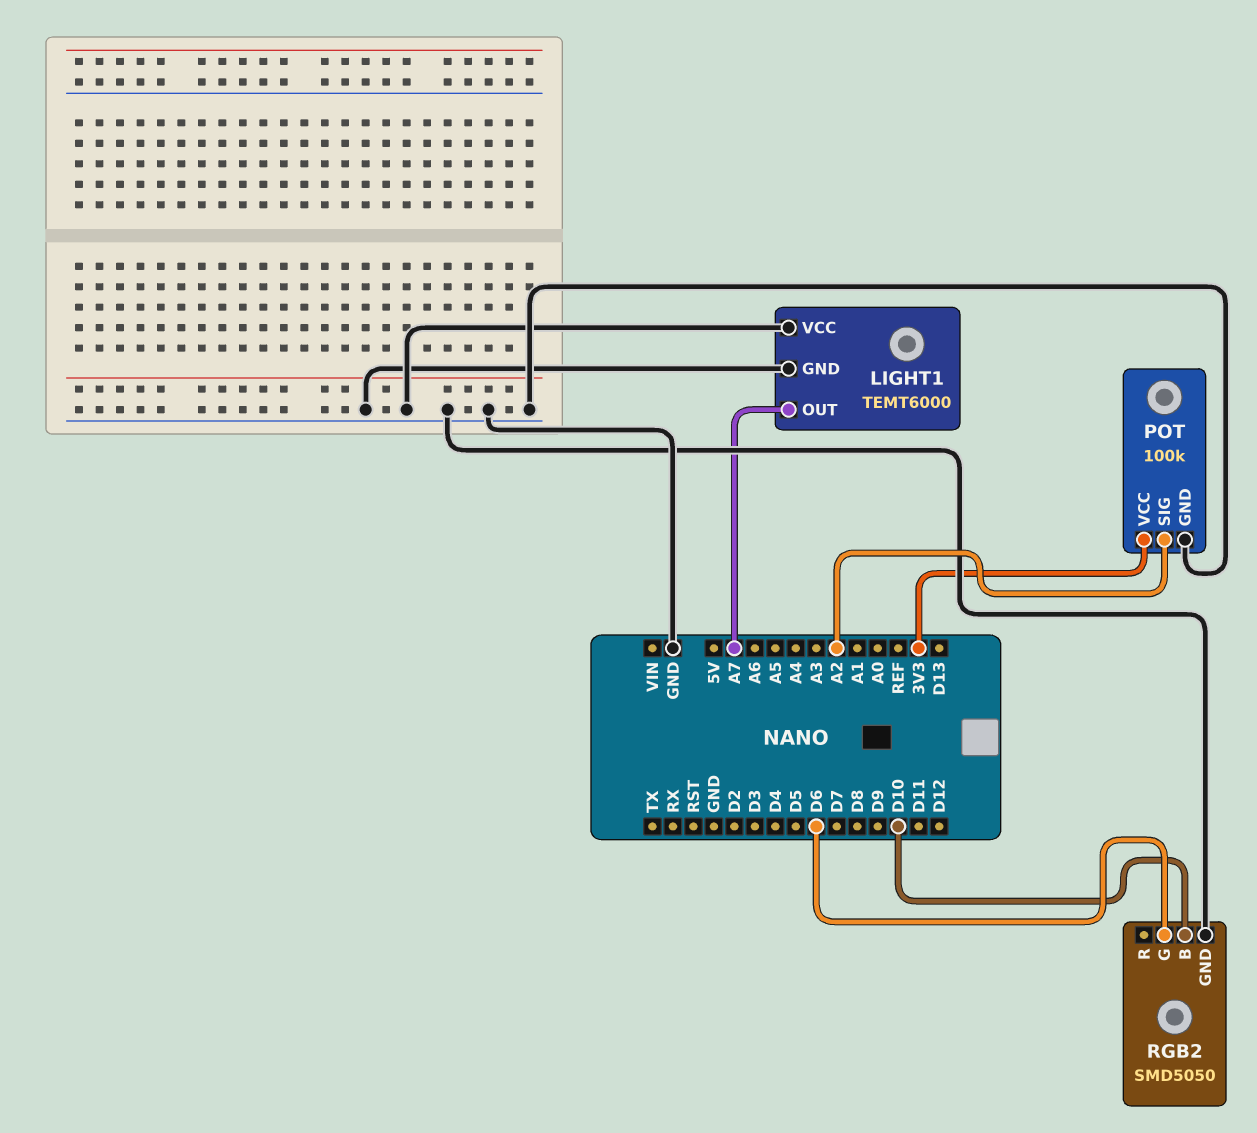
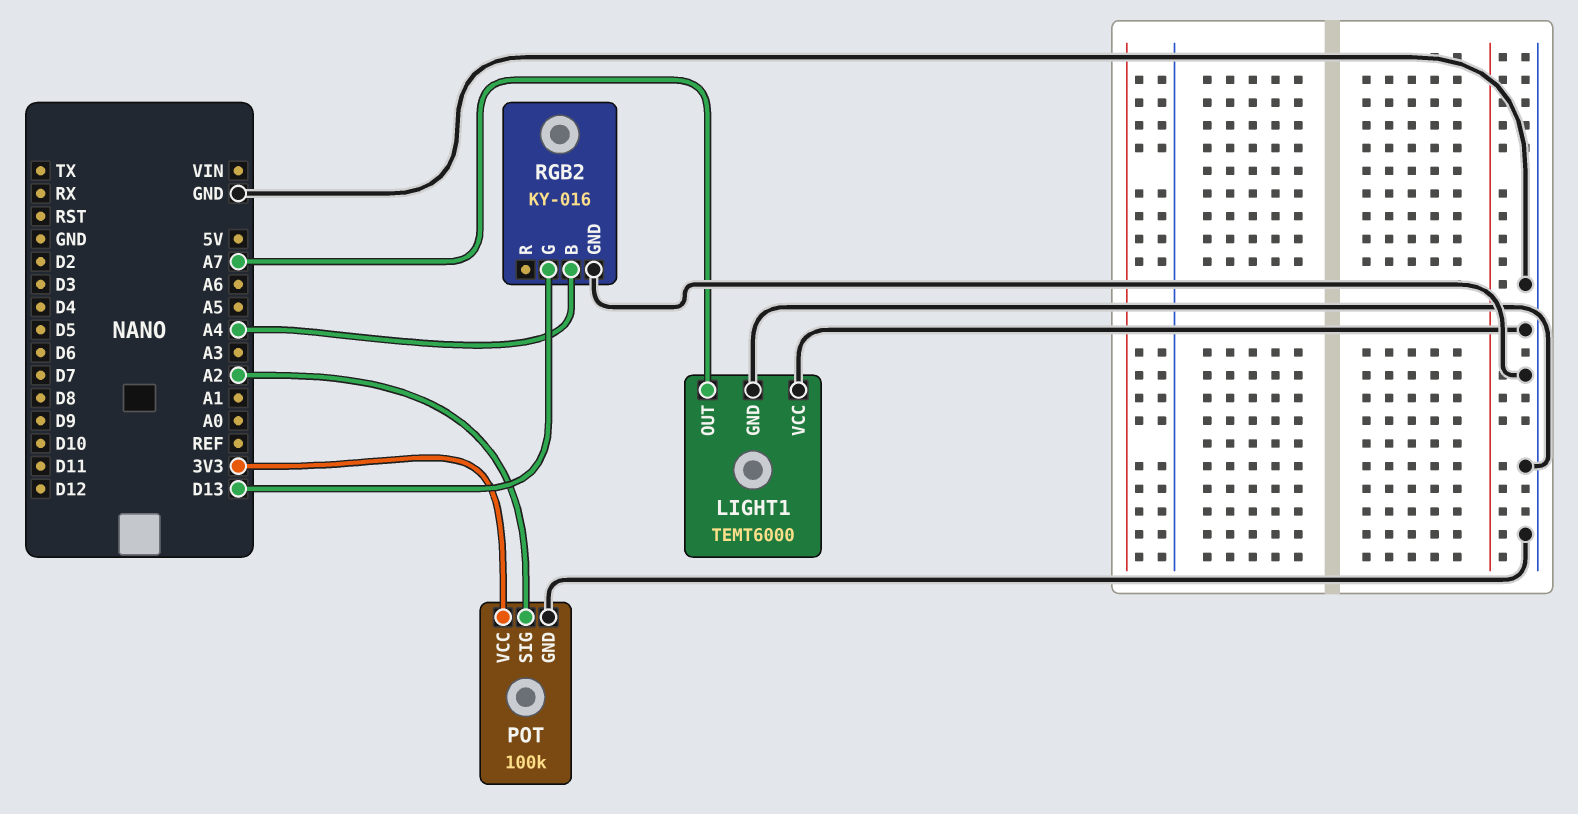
RGB2: SMD5050 -> KY-016
RGB2 pin B: D10 -> A4
RGB2 pin G: D6 -> D13

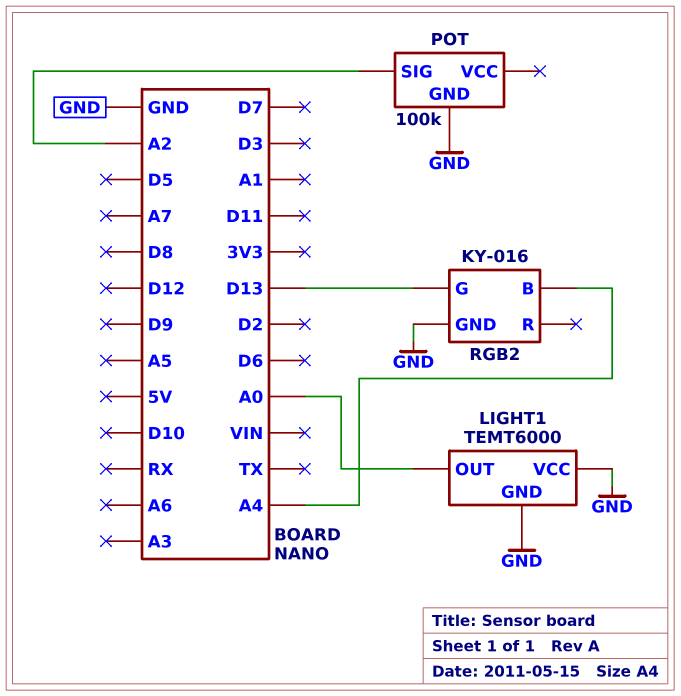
LIGHT1 pin OUT: A7 -> A0
POT pin VCC: 3V3 -> none

